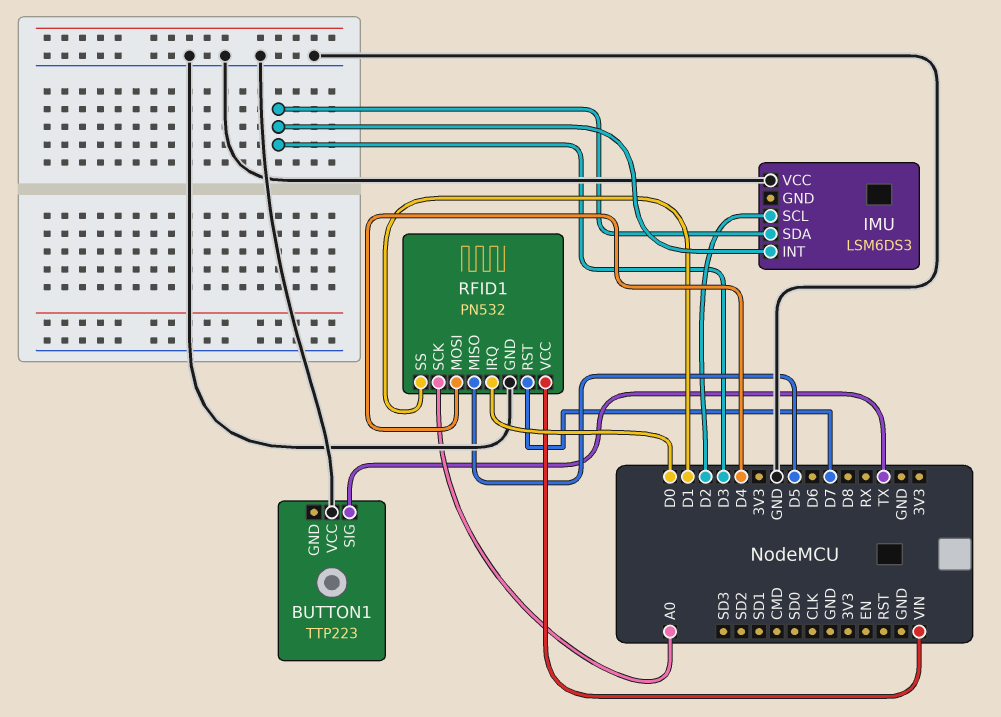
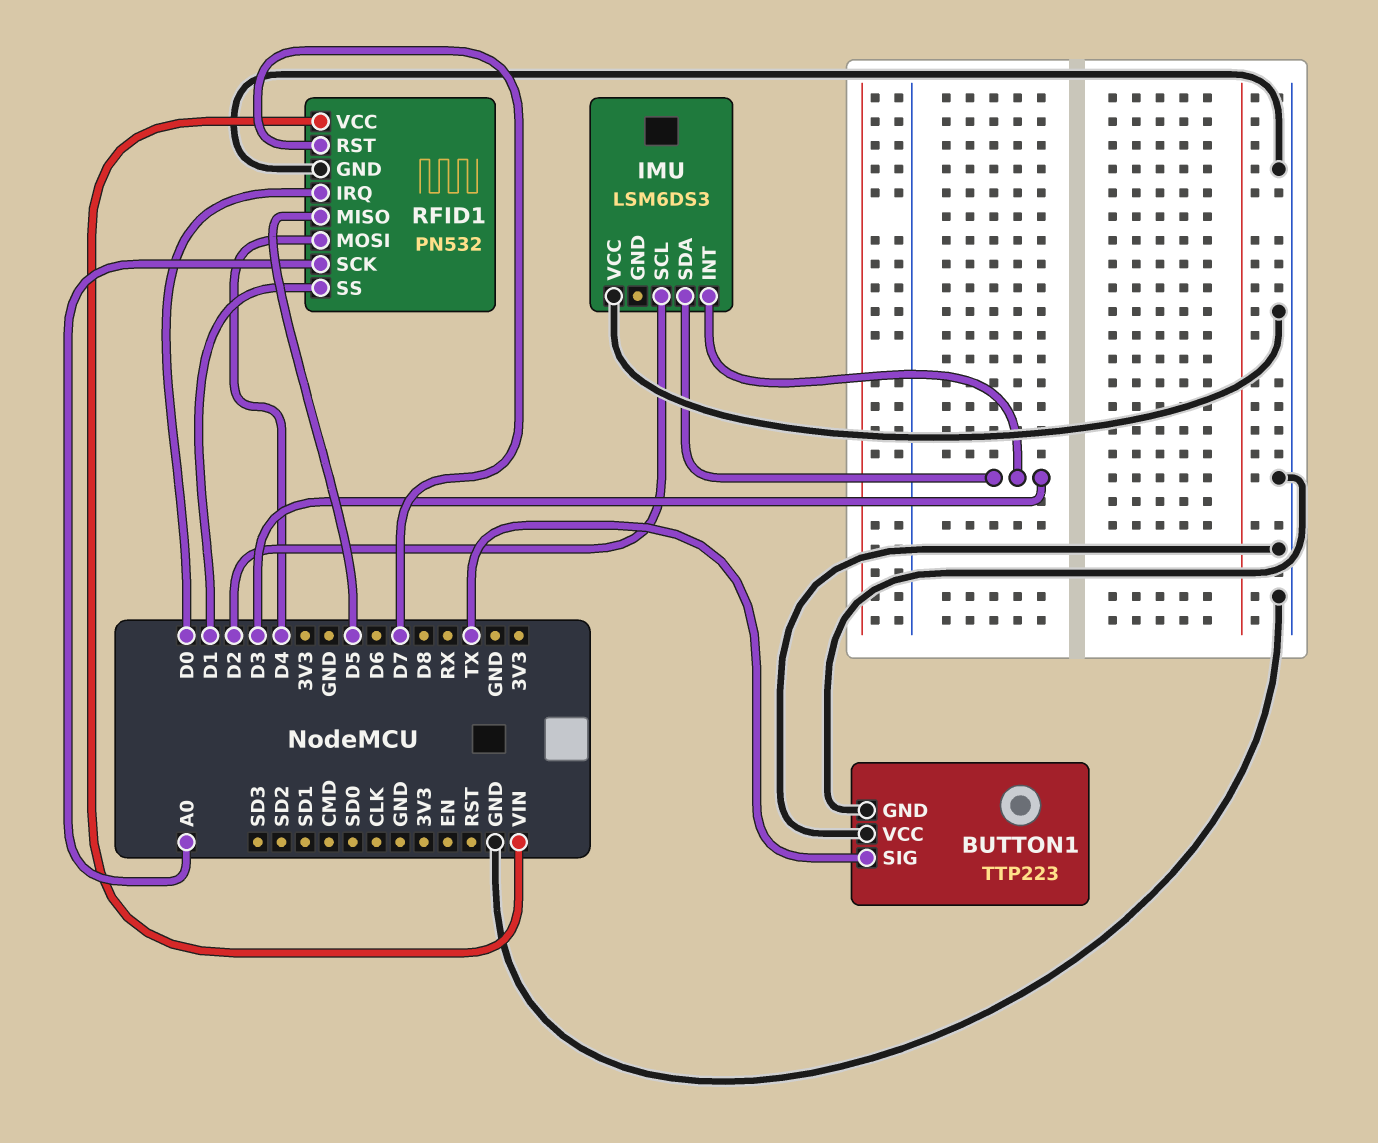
BUTTON1 pin GND: none -> GND

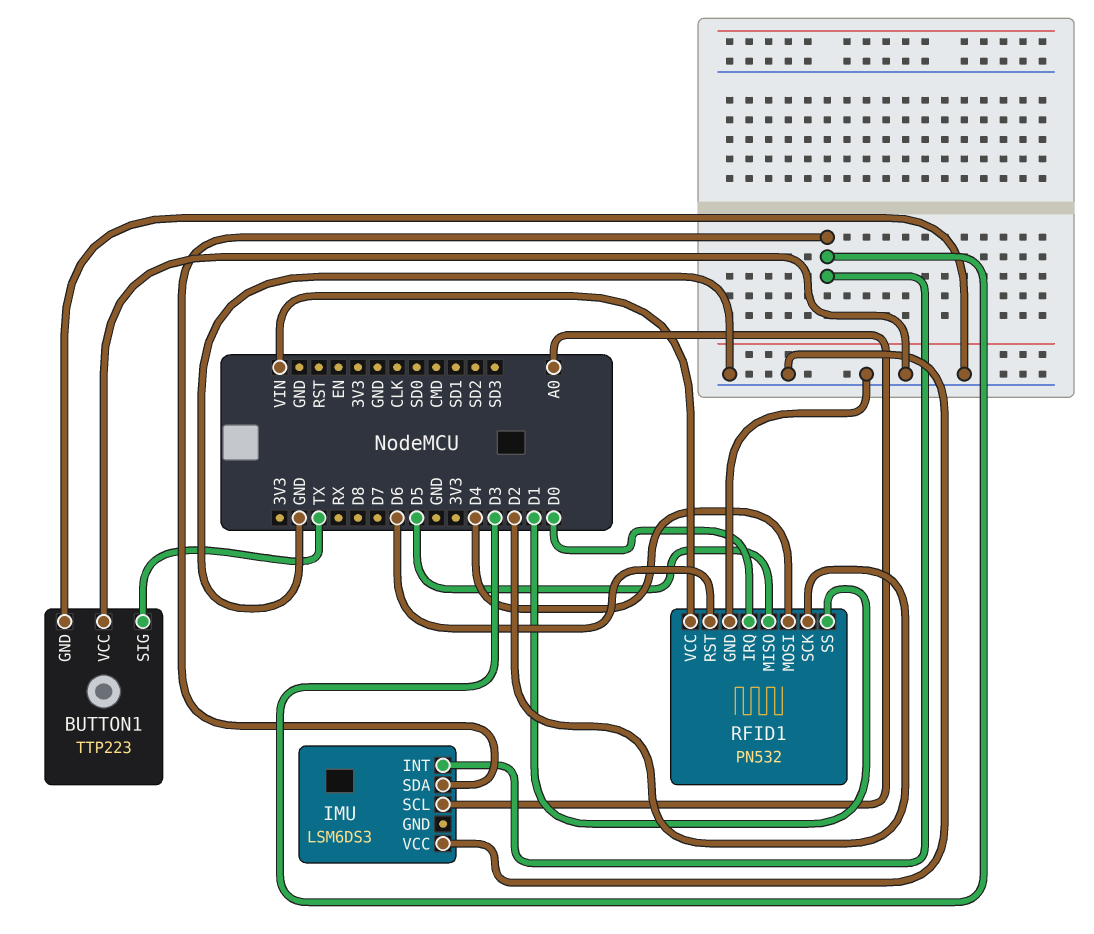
IMU pin SCL: D2 -> A0
RFID1 pin RST: D7 -> D6
RFID1 pin SCK: A0 -> D2

